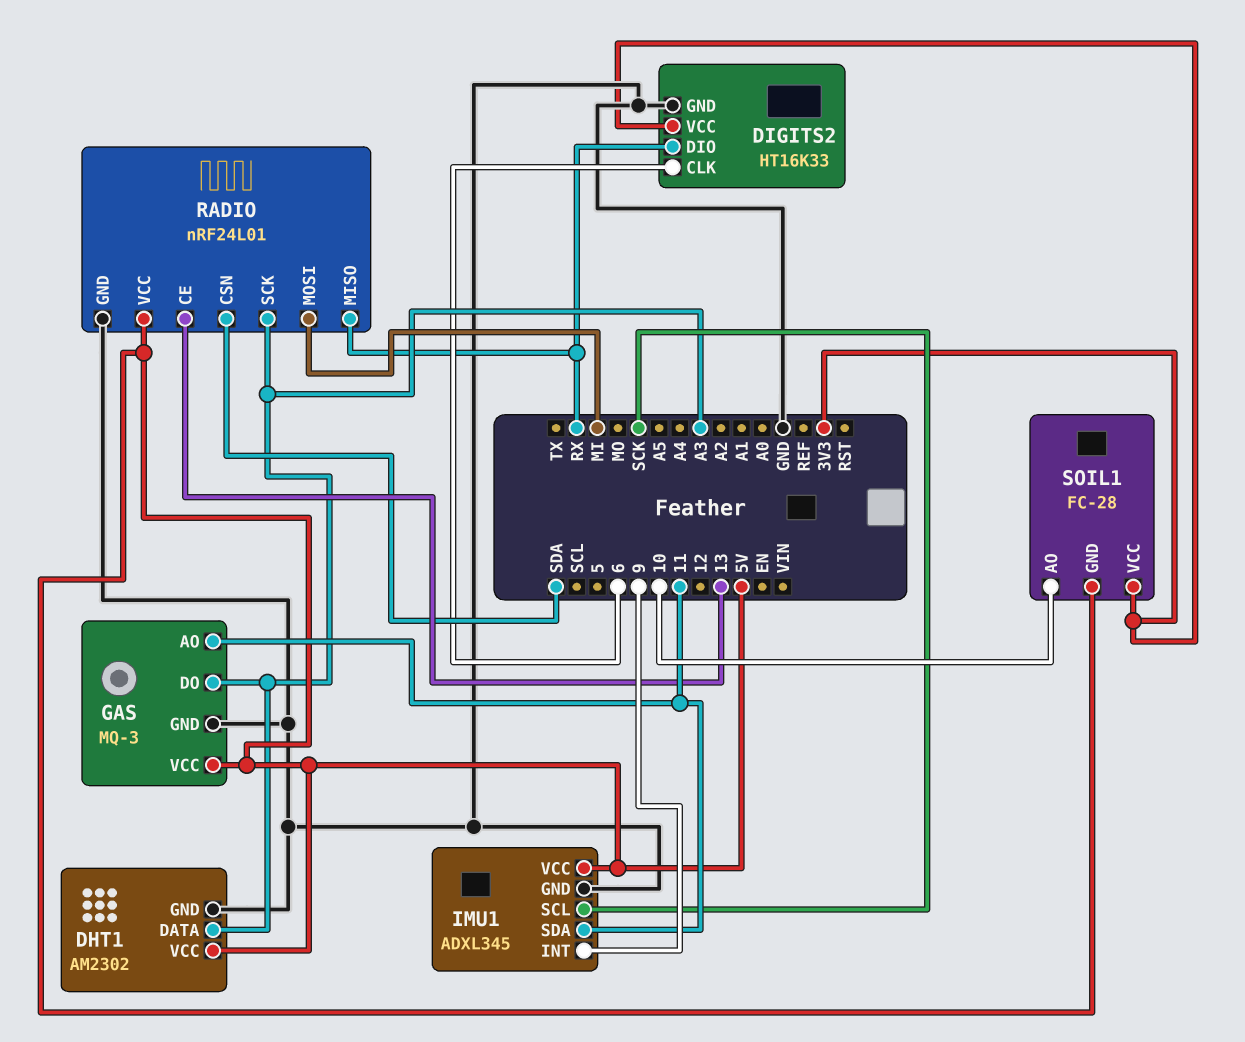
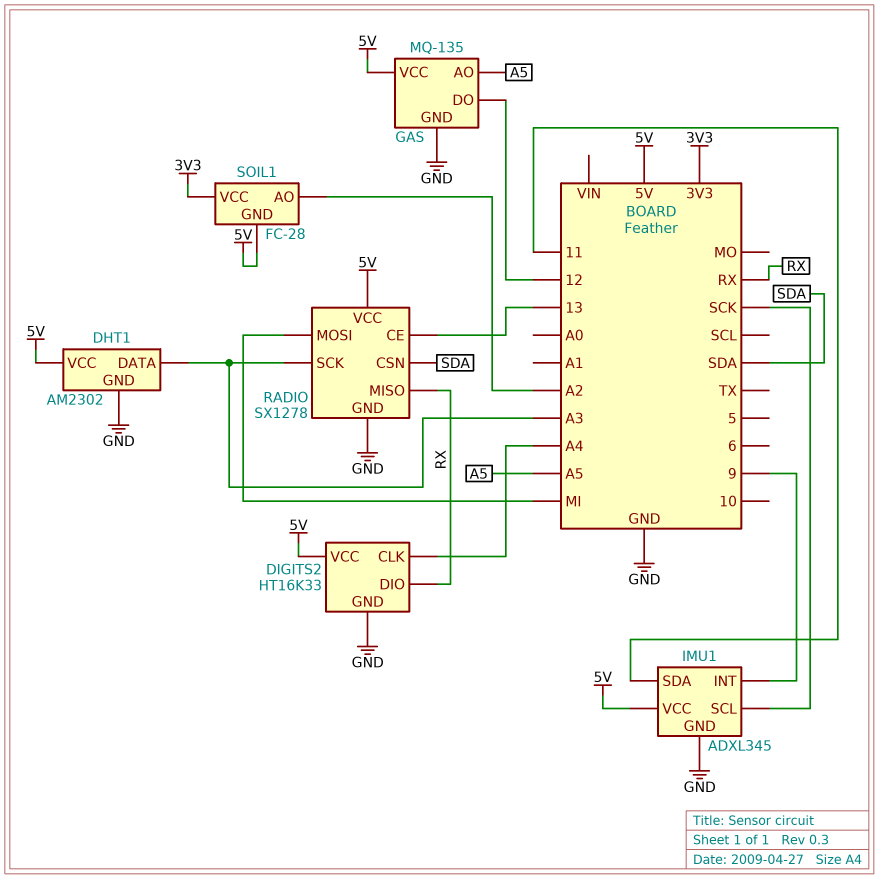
DIGITS2 pin CLK: 6 -> A4
DIGITS2 pin VCC: 3V3 -> 5V
GAS: MQ-3 -> MQ-135
GAS pin AO: 11 -> A5
GAS pin DO: A3 -> 12
RADIO: nRF24L01 -> SX1278
SOIL1 pin AO: 10 -> A2

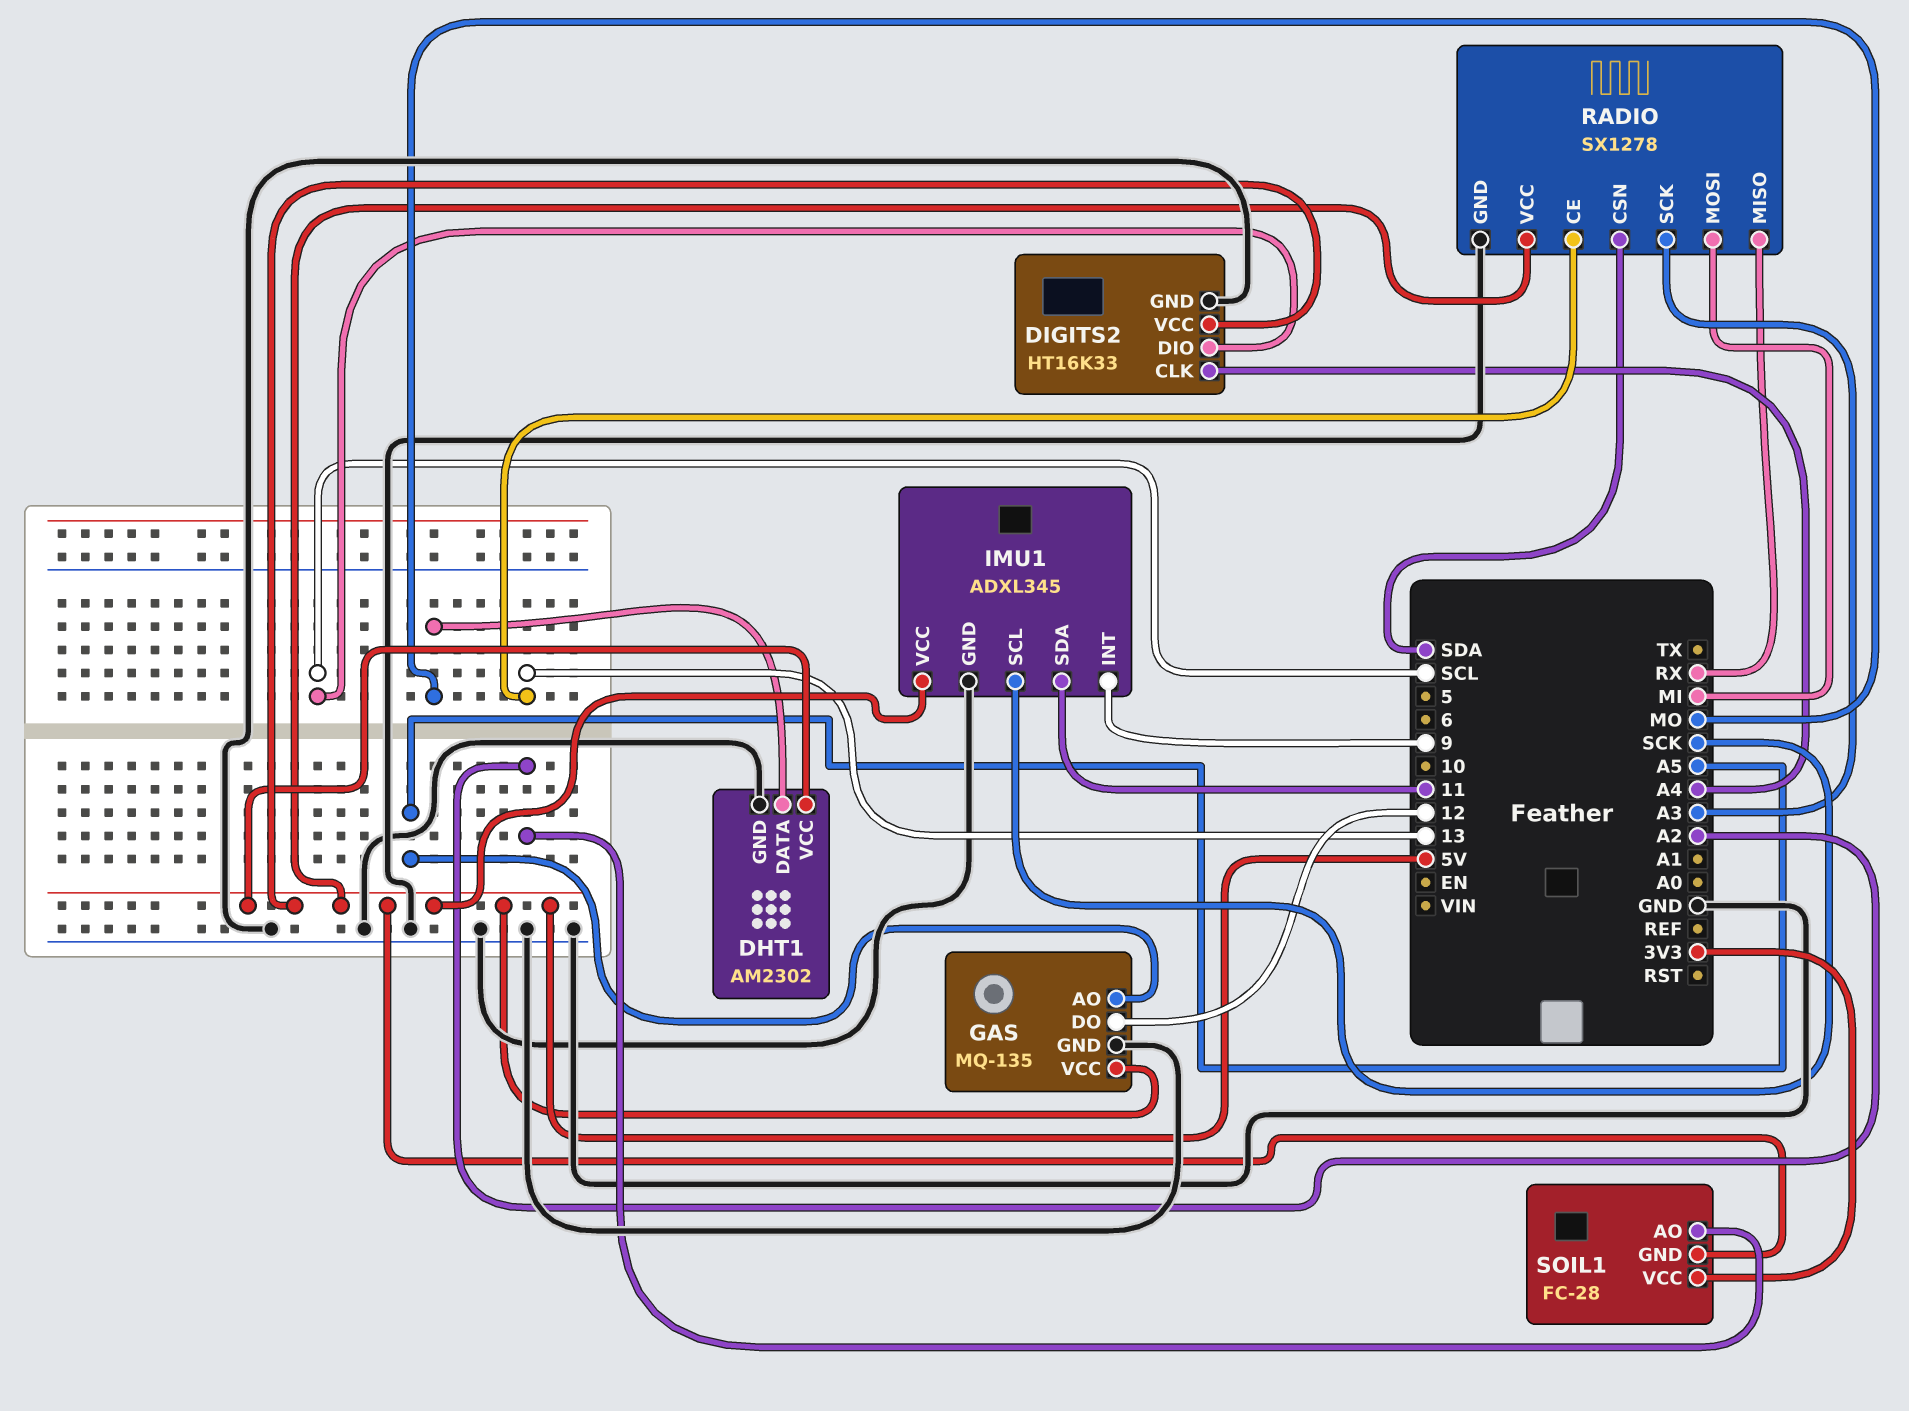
DHT1 pin DATA: A3 -> MO
DIGITS2 pin DIO: RX -> SCL

